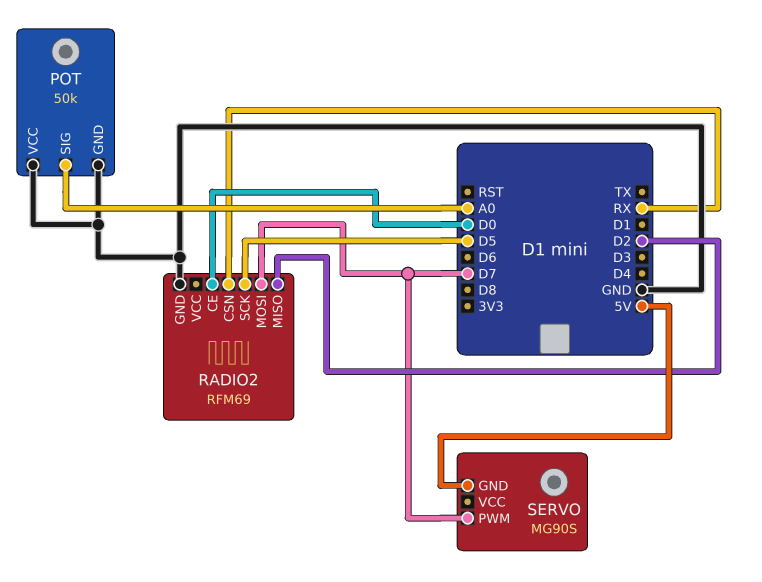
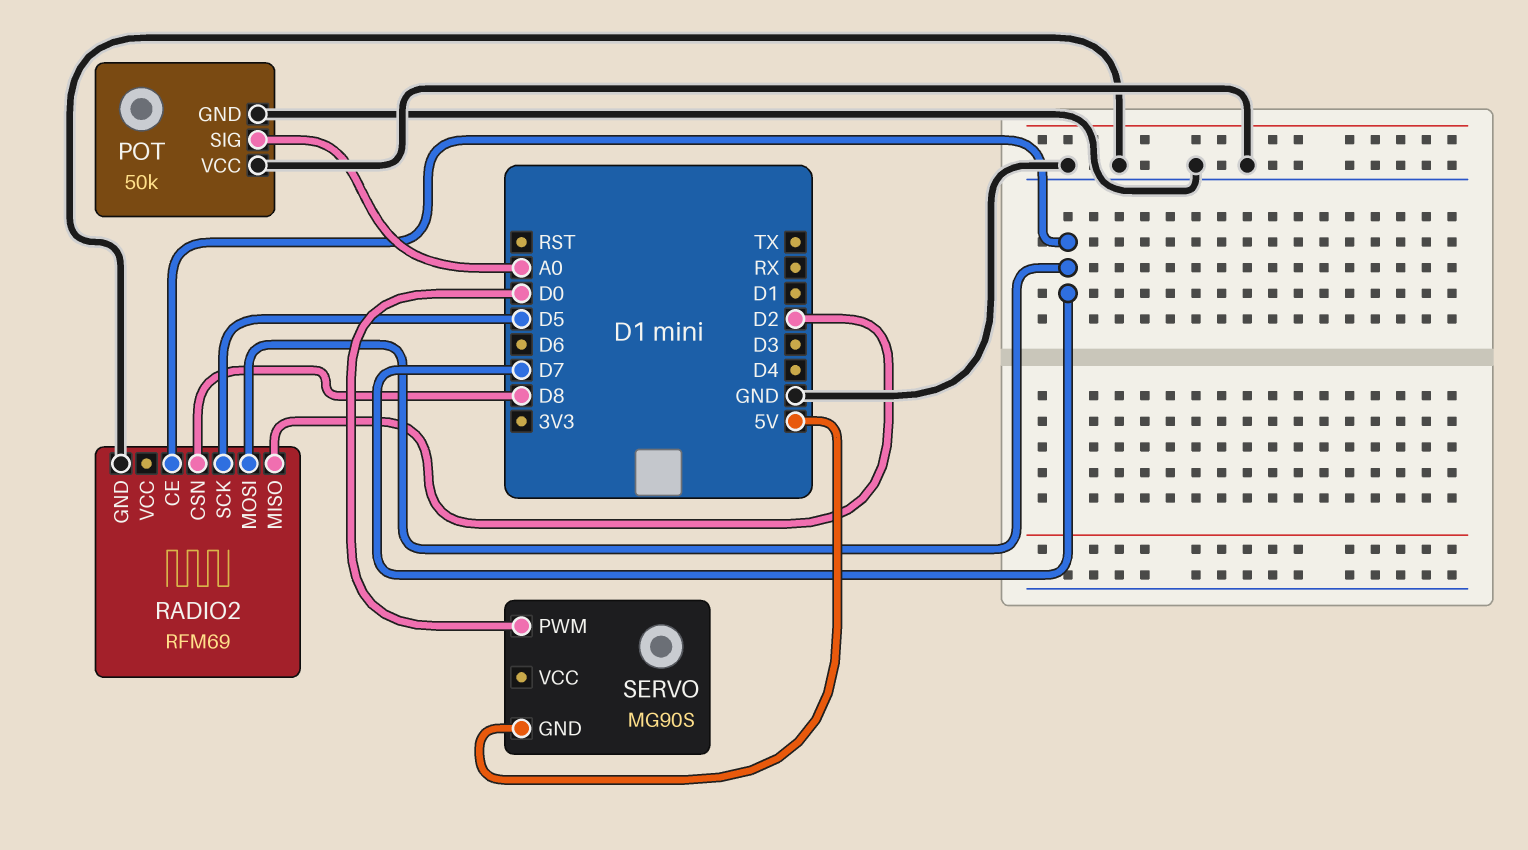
RADIO2 pin CE: D0 -> D7
RADIO2 pin CSN: RX -> D8
SERVO pin PWM: D7 -> D0

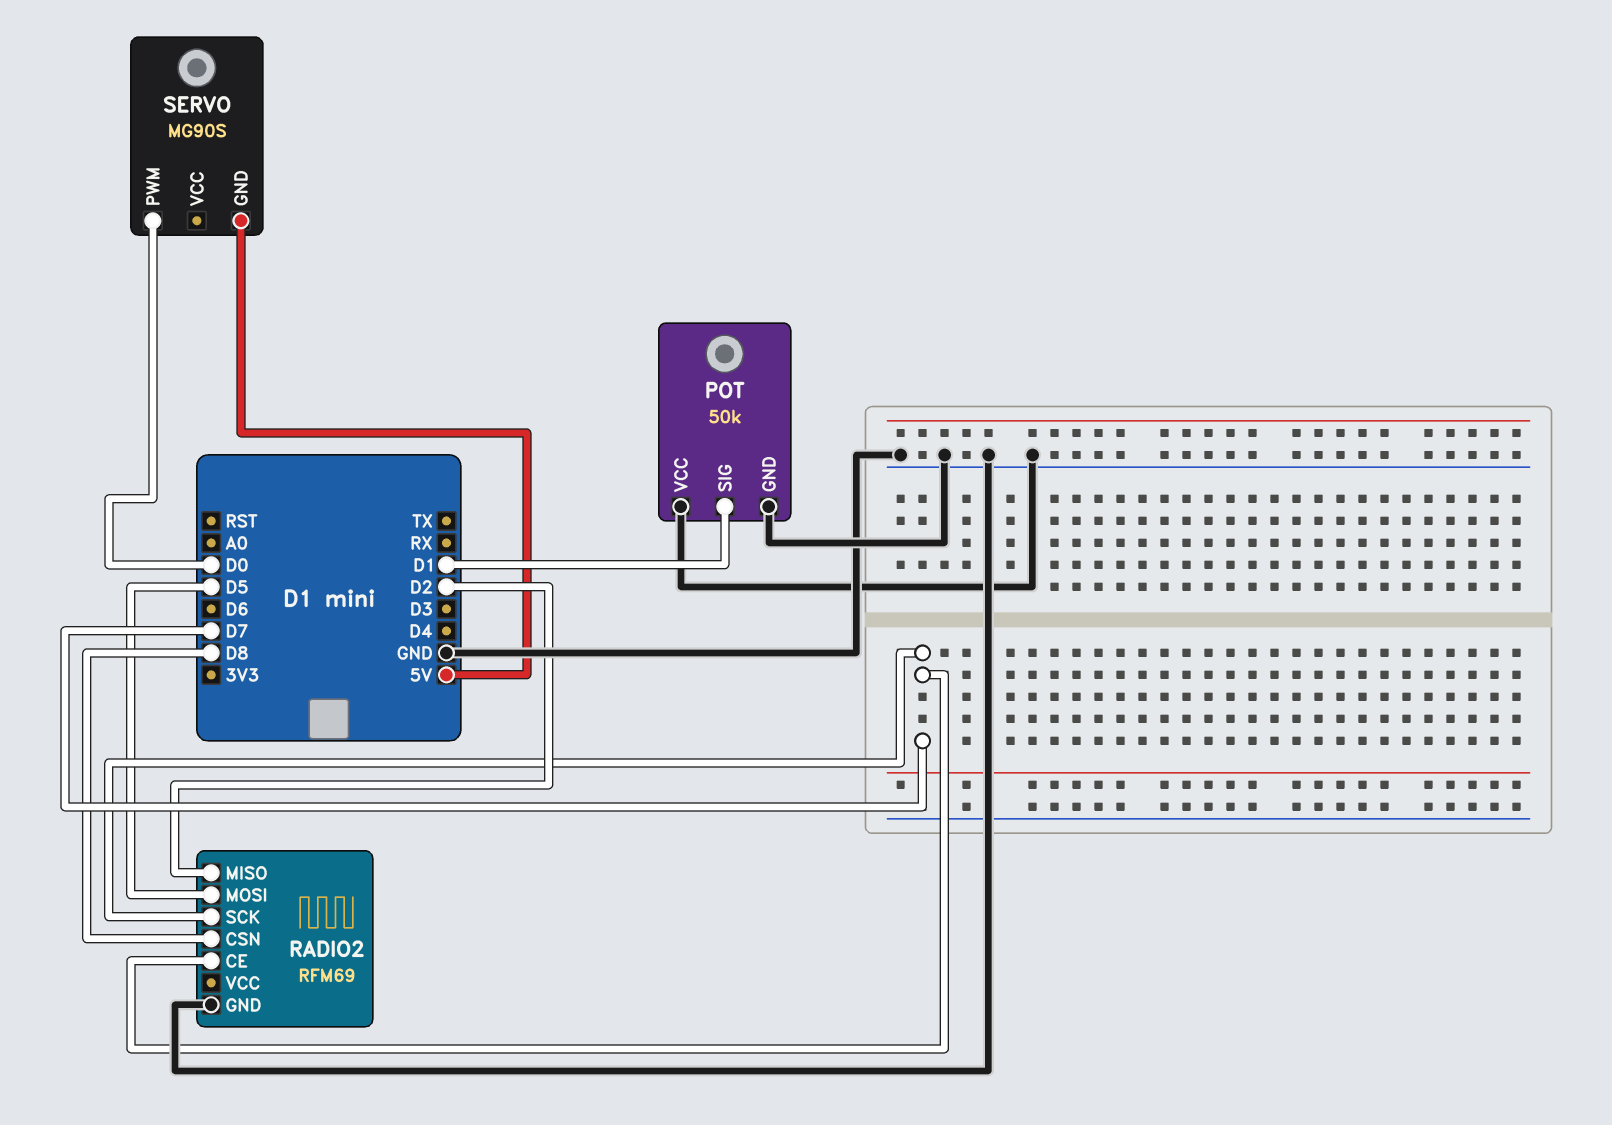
POT pin SIG: A0 -> D1
RADIO2 pin MOSI: D7 -> D5
RADIO2 pin SCK: D5 -> D7

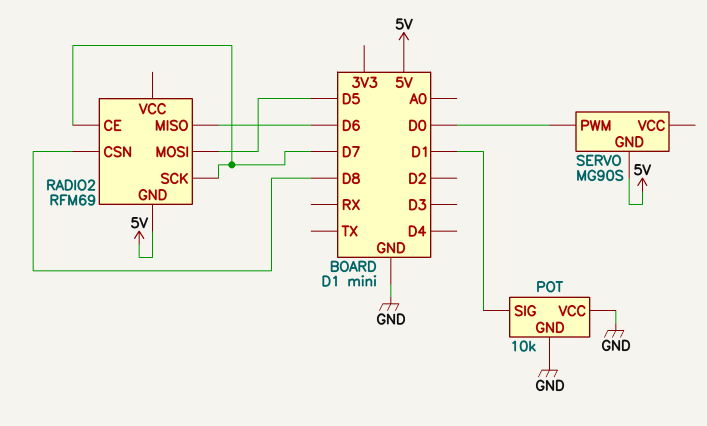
POT: 50k -> 10k
RADIO2 pin GND: GND -> 5V
RADIO2 pin MISO: D2 -> D6

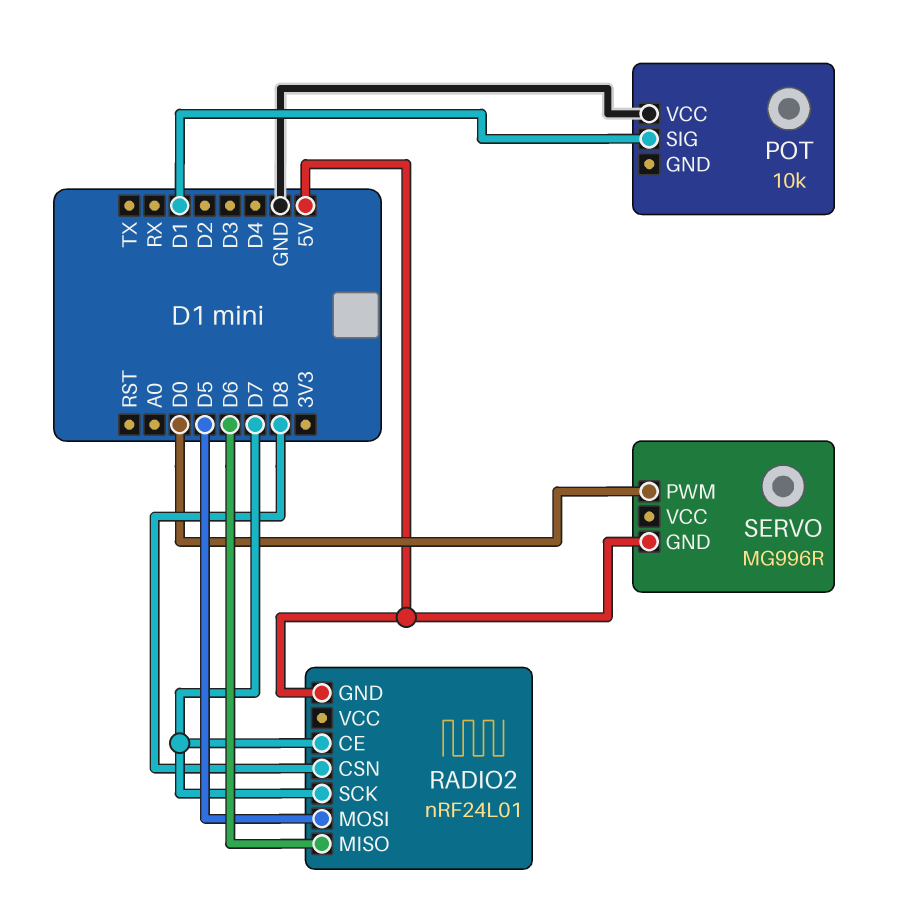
POT pin GND: GND -> none
RADIO2: RFM69 -> nRF24L01
SERVO: MG90S -> MG996R

